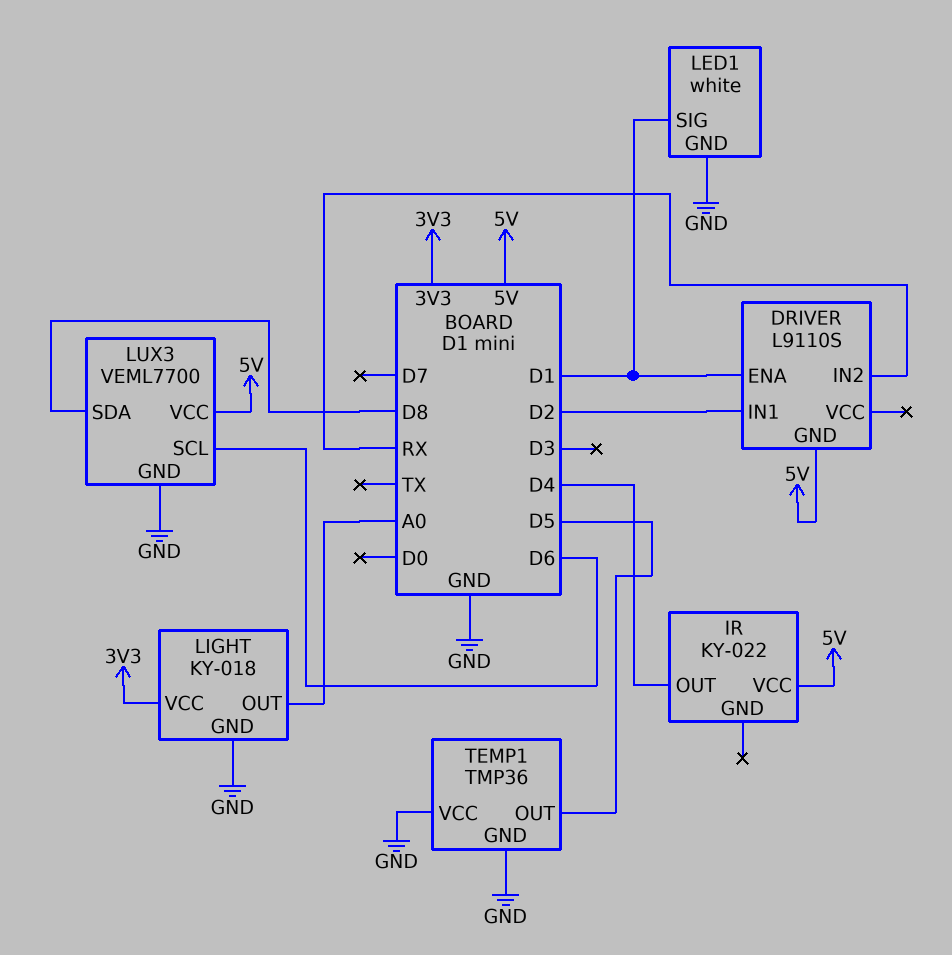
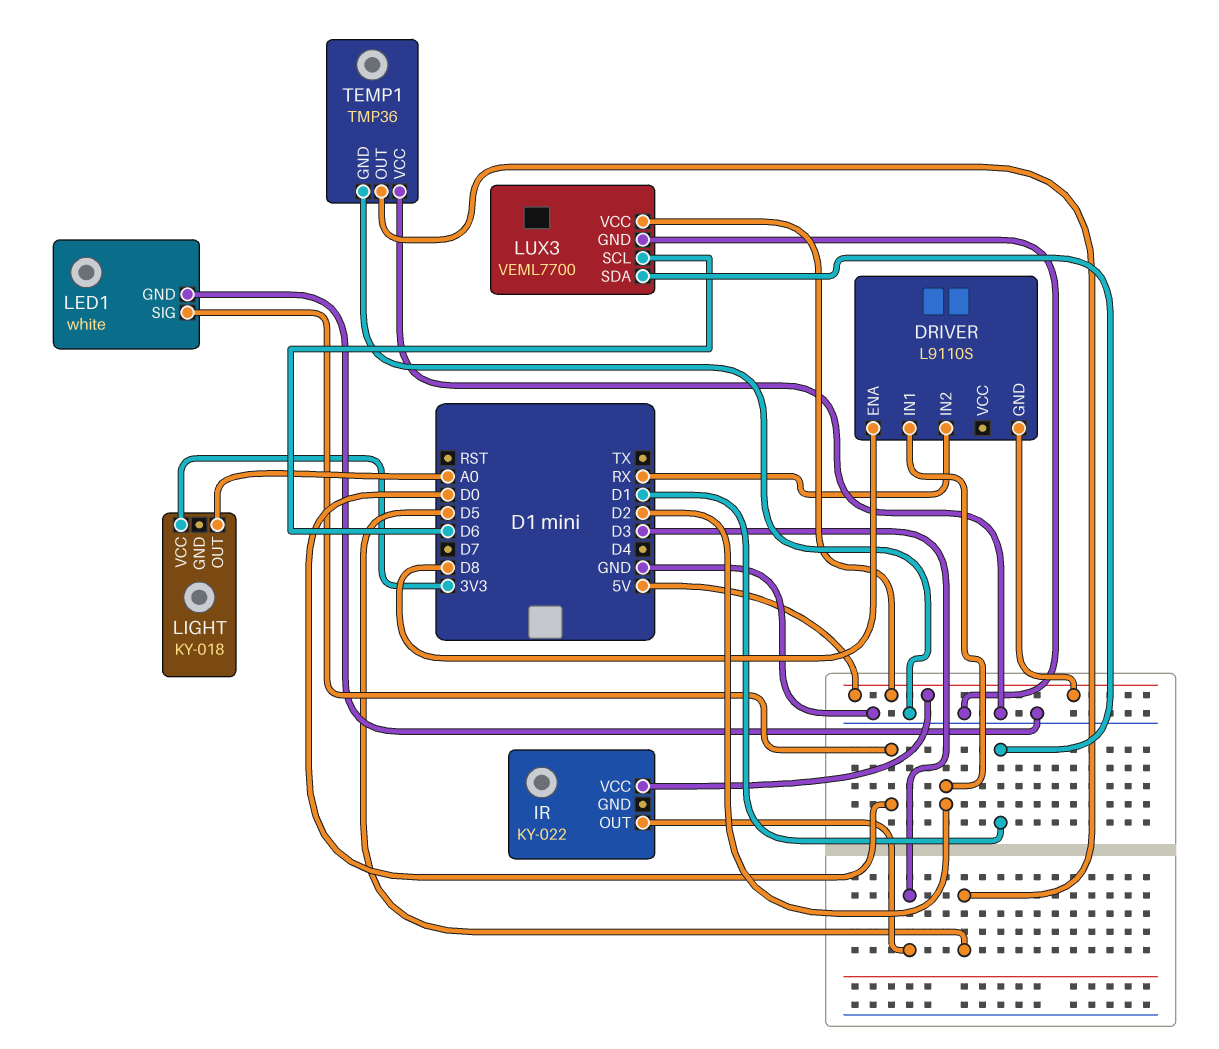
DRIVER pin ENA: D1 -> D8
IR pin OUT: D4 -> D3
LED1 pin SIG: D1 -> D0
LIGHT pin GND: GND -> none
LUX3 pin SDA: D8 -> D1

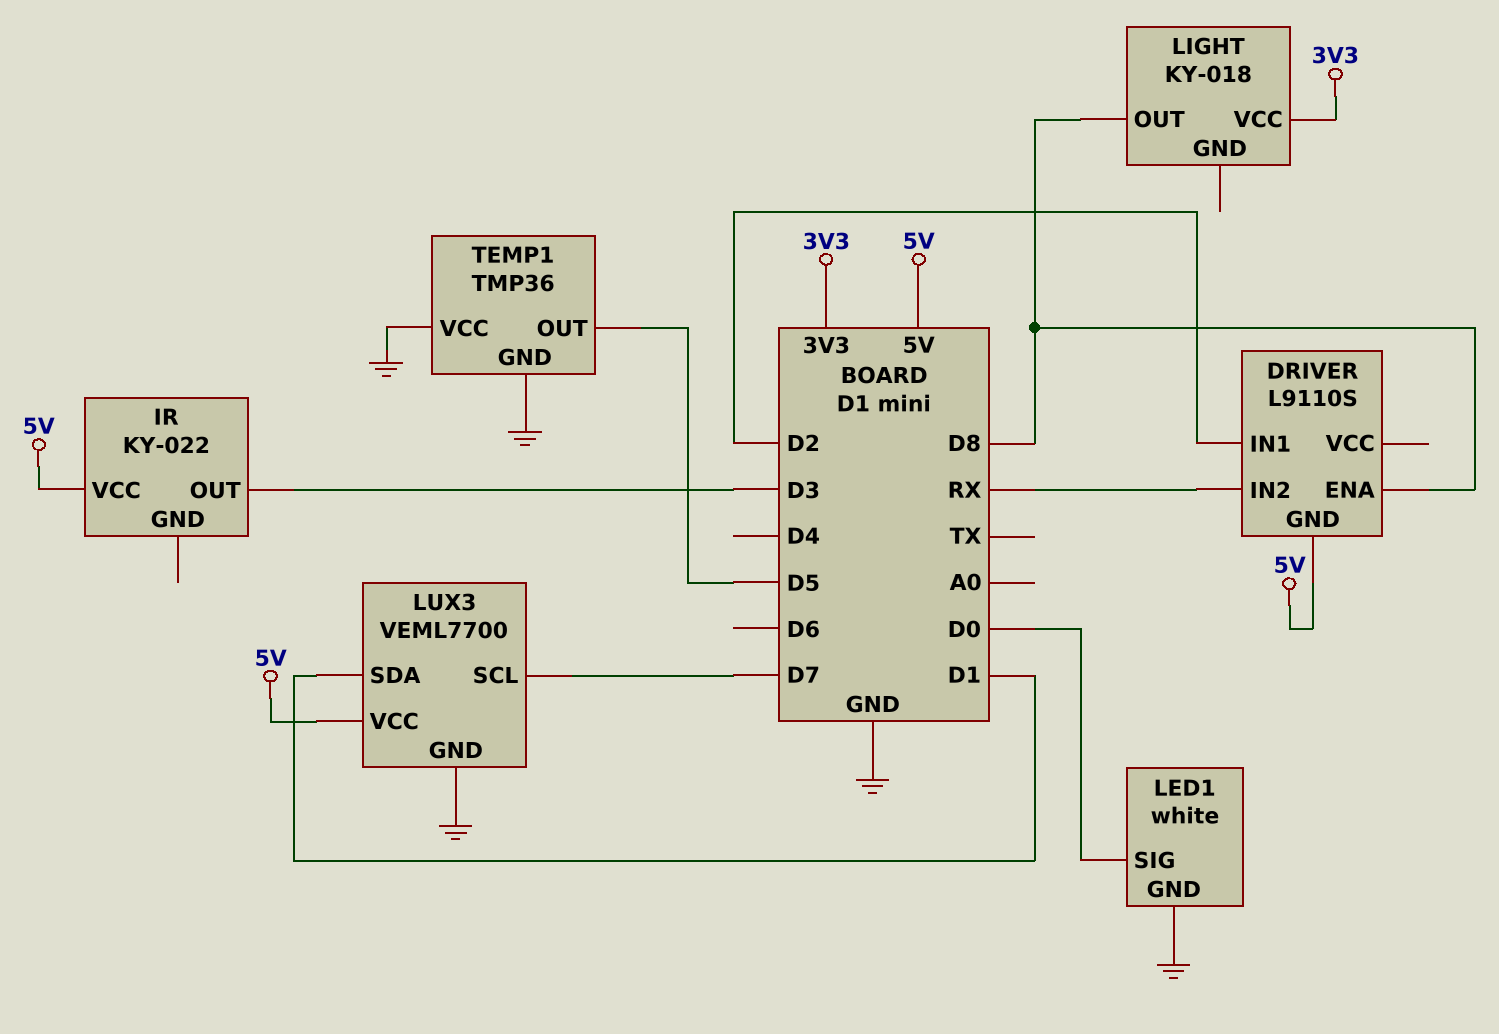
LIGHT pin OUT: A0 -> D8
LUX3 pin SCL: D6 -> D7

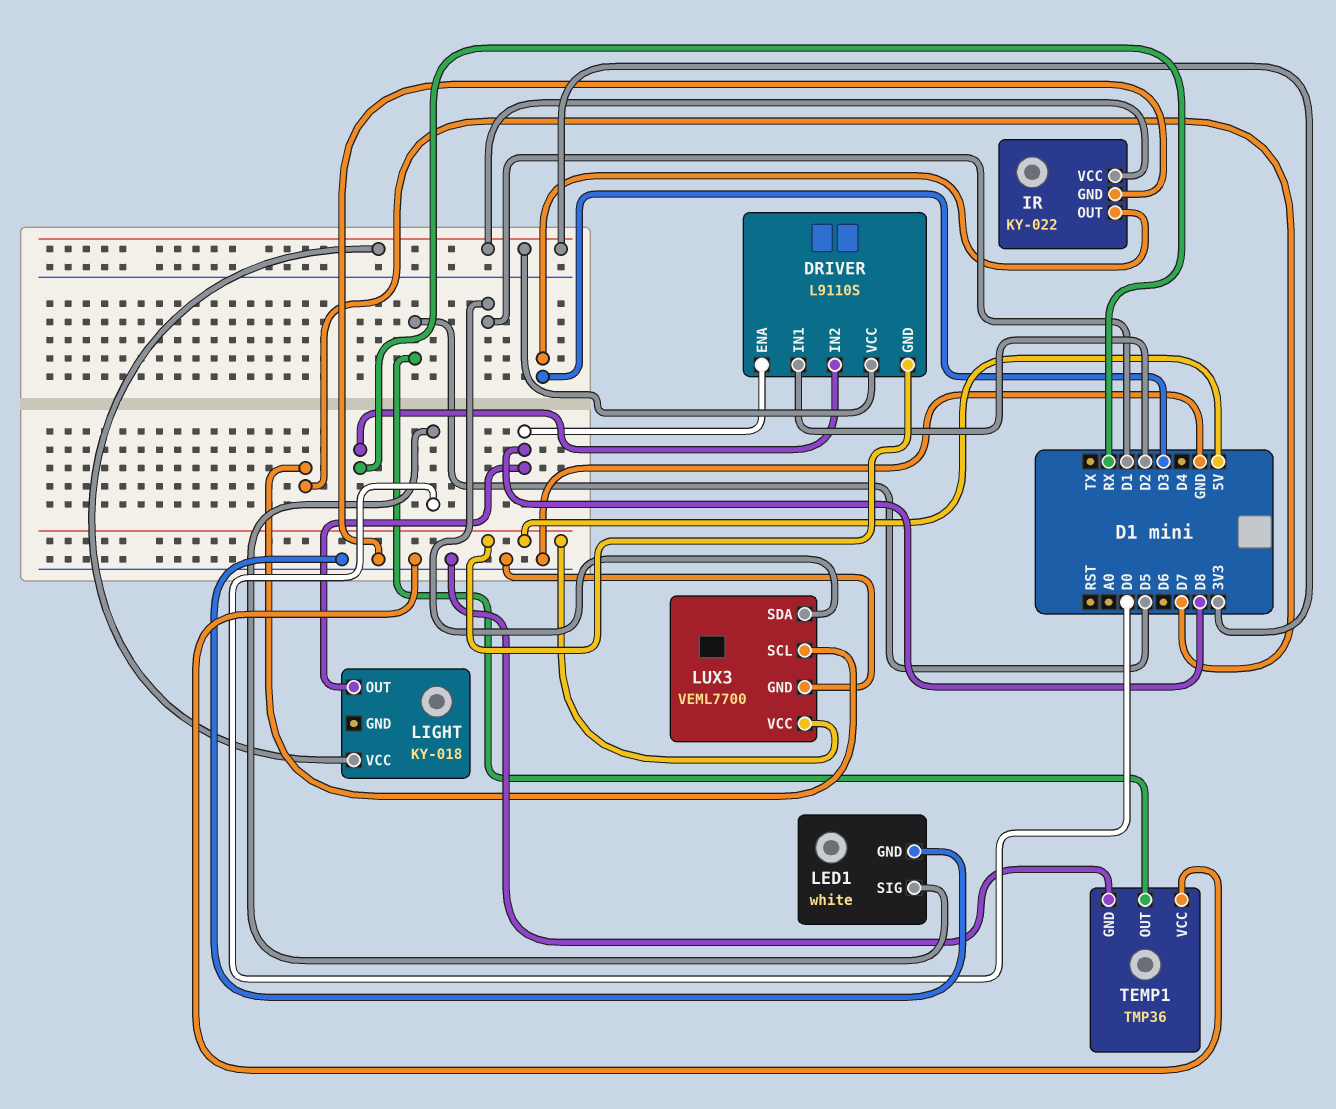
DRIVER pin VCC: none -> 3V3
IR pin GND: none -> GND
IR pin VCC: 5V -> 3V3

